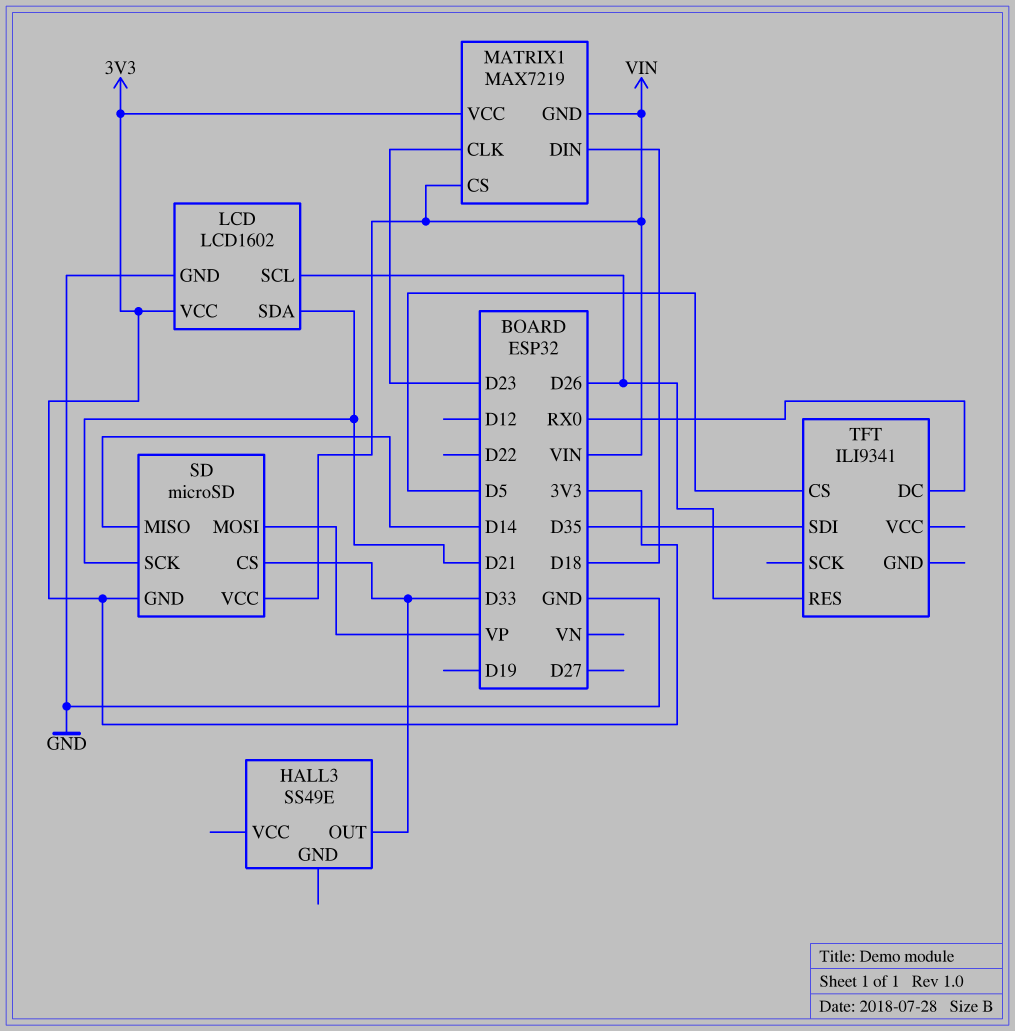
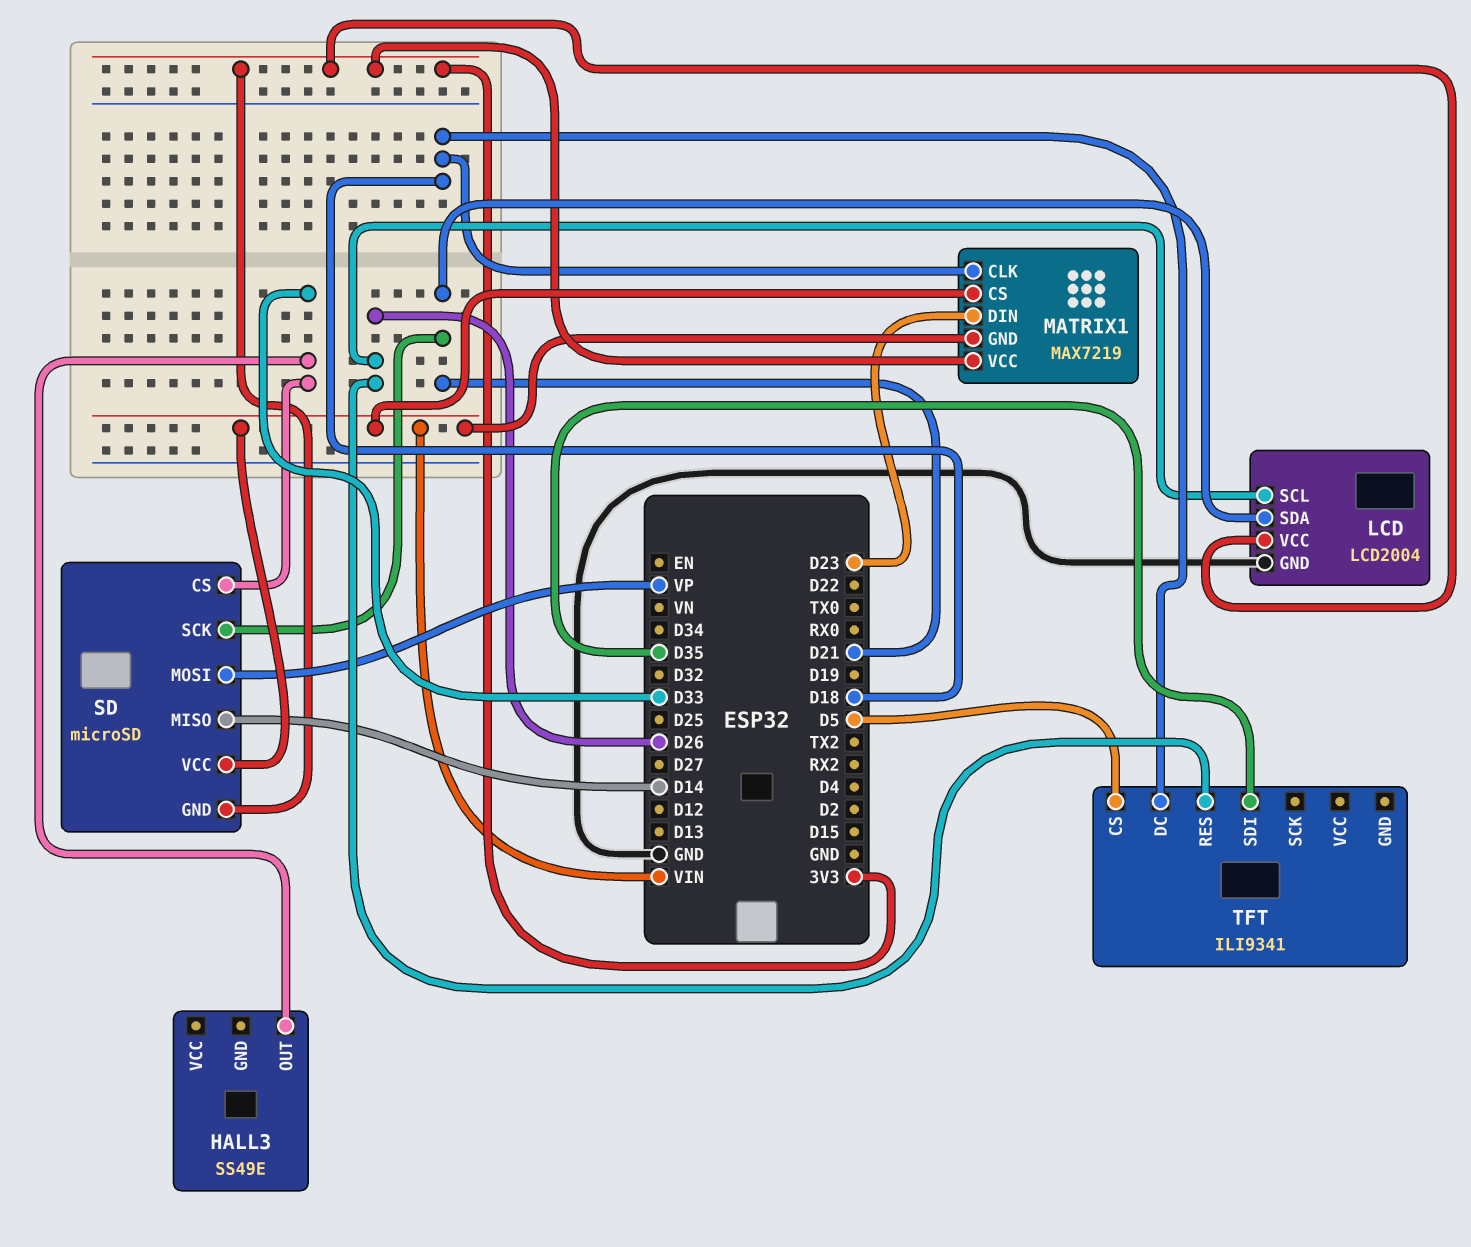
LCD: LCD1602 -> LCD2004
MATRIX1 pin CLK: D23 -> D18
MATRIX1 pin DIN: D18 -> D23
TFT pin DC: RX0 -> D18

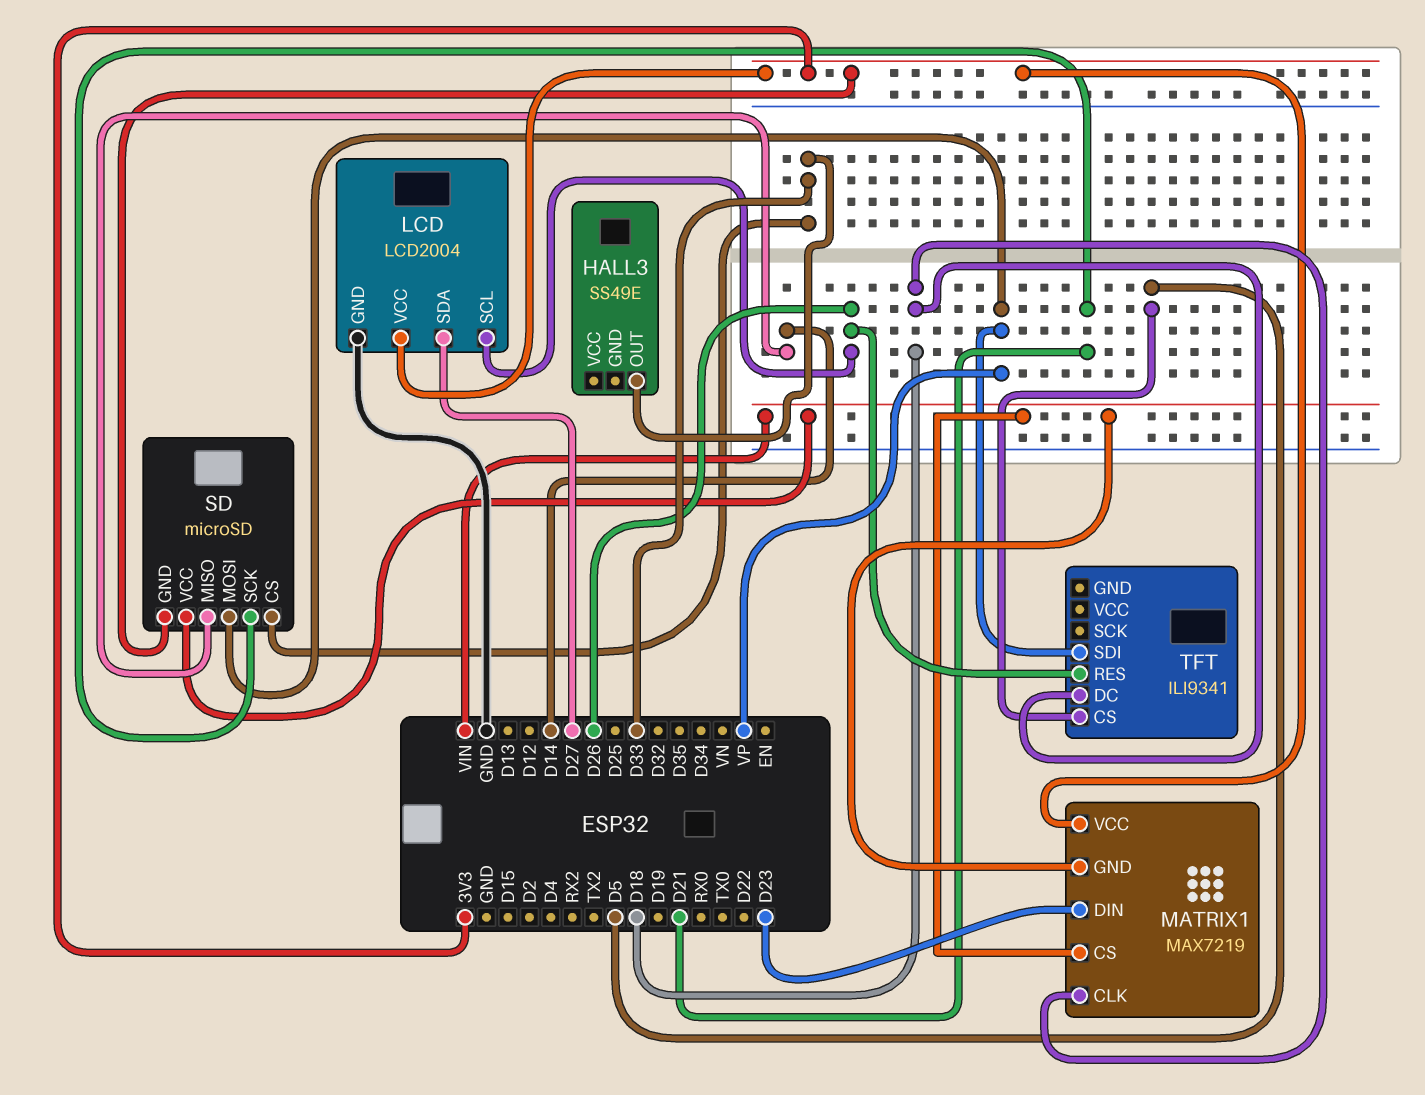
LCD pin SDA: D21 -> D27
TFT pin SDI: D35 -> VP

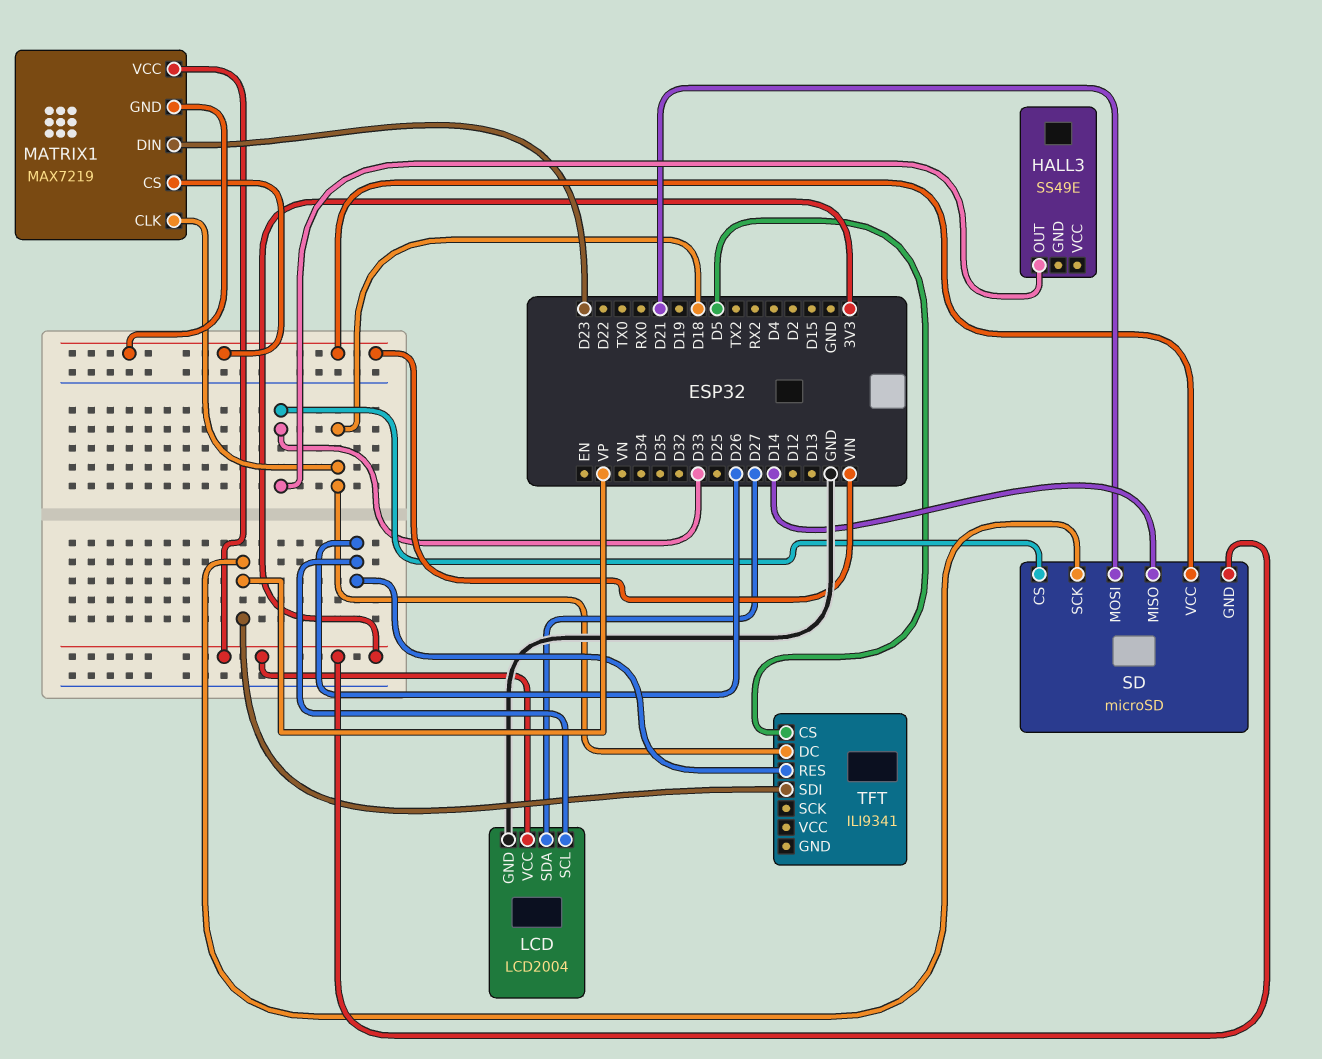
SD pin MOSI: VP -> D21
SD pin SCK: D21 -> VP

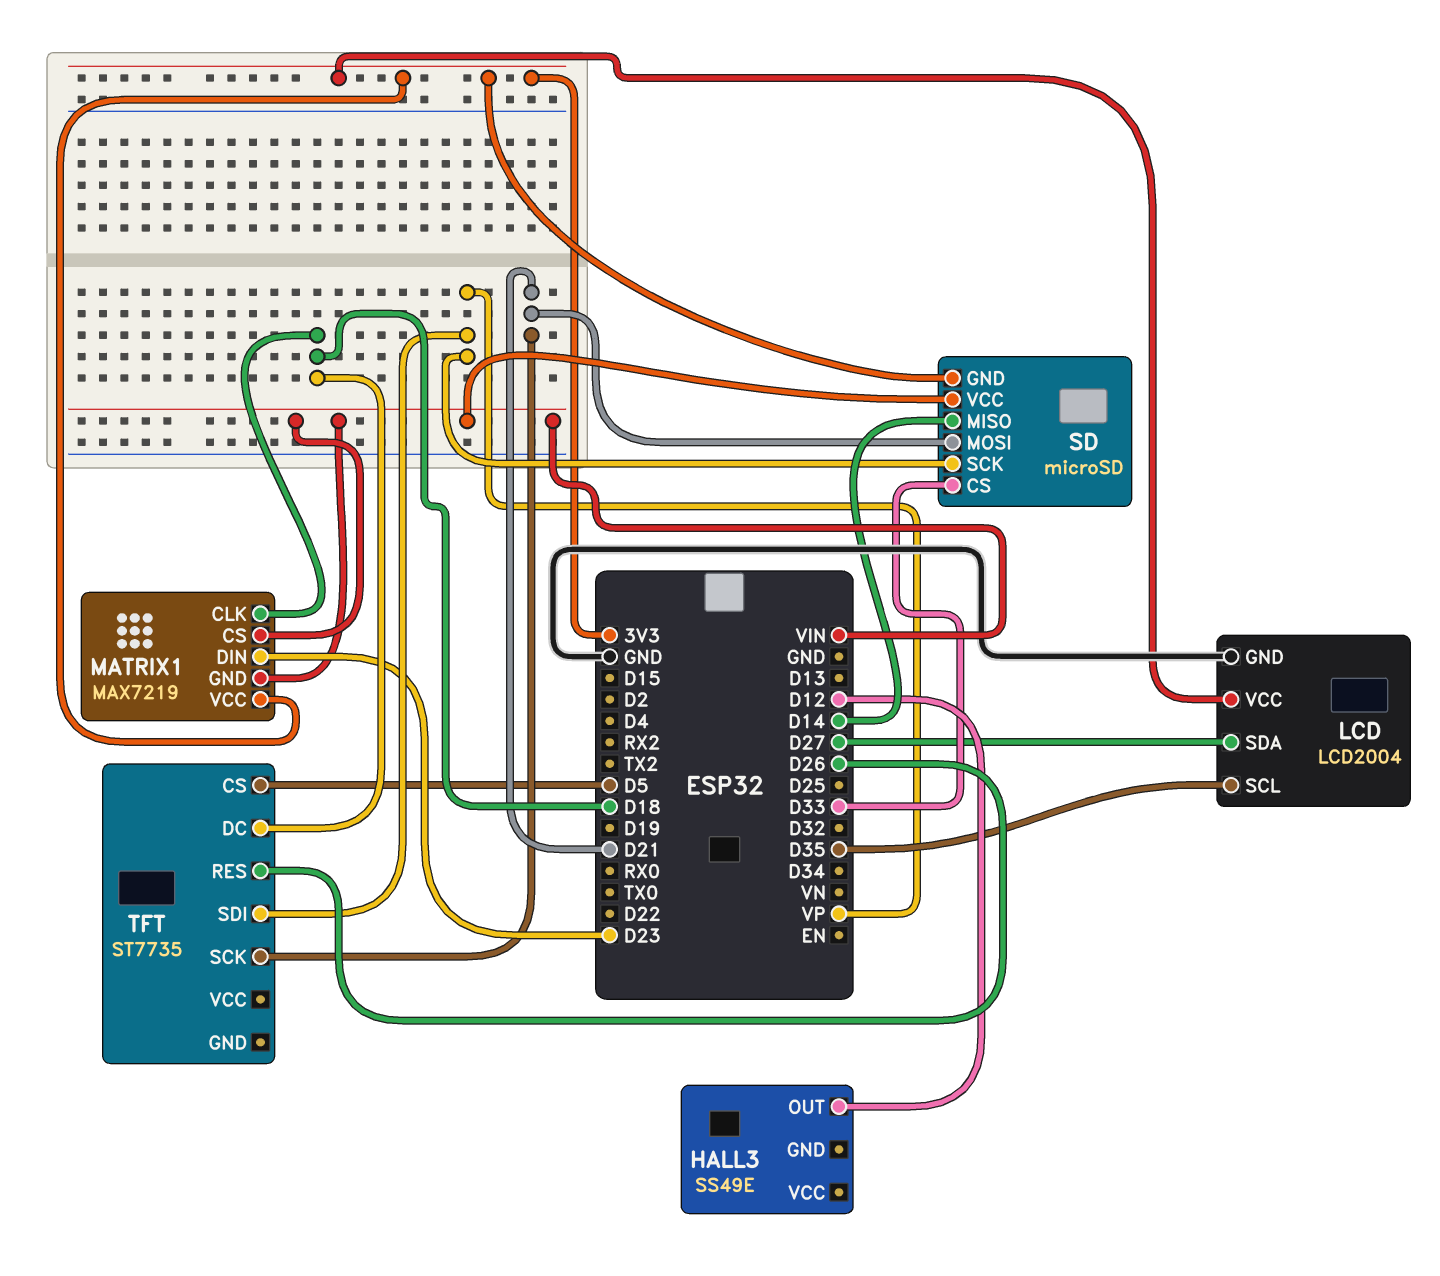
HALL3 pin OUT: D33 -> D12
LCD pin SCL: D26 -> D35
TFT: ILI9341 -> ST7735
TFT pin SCK: none -> D21

